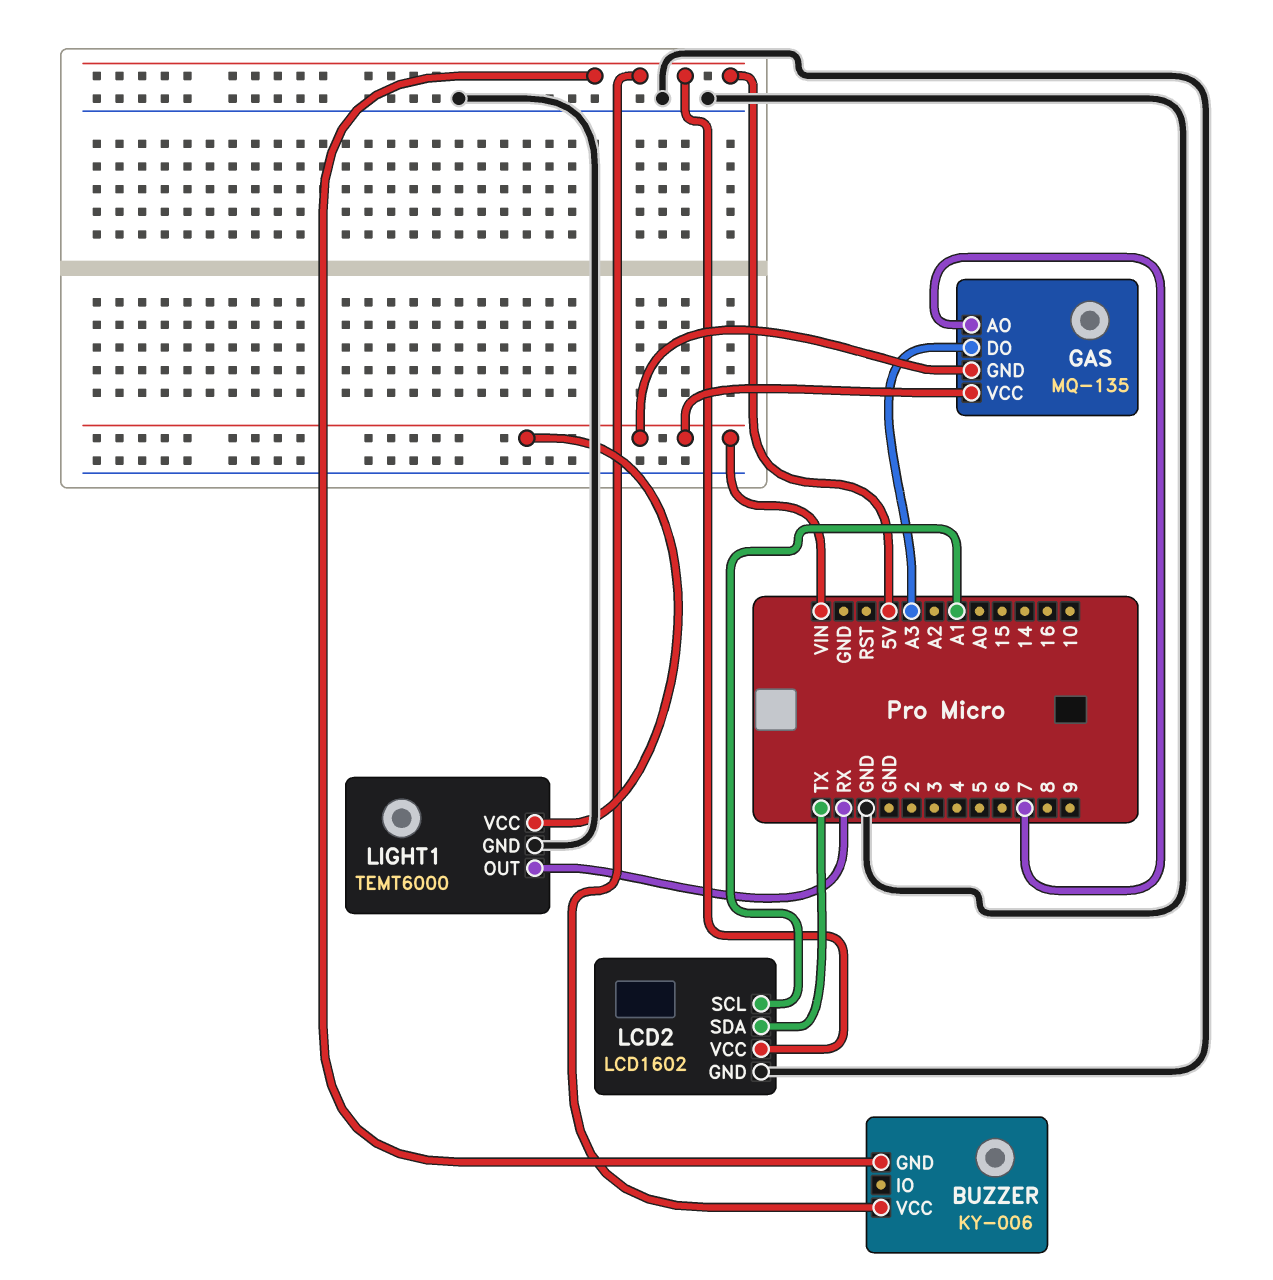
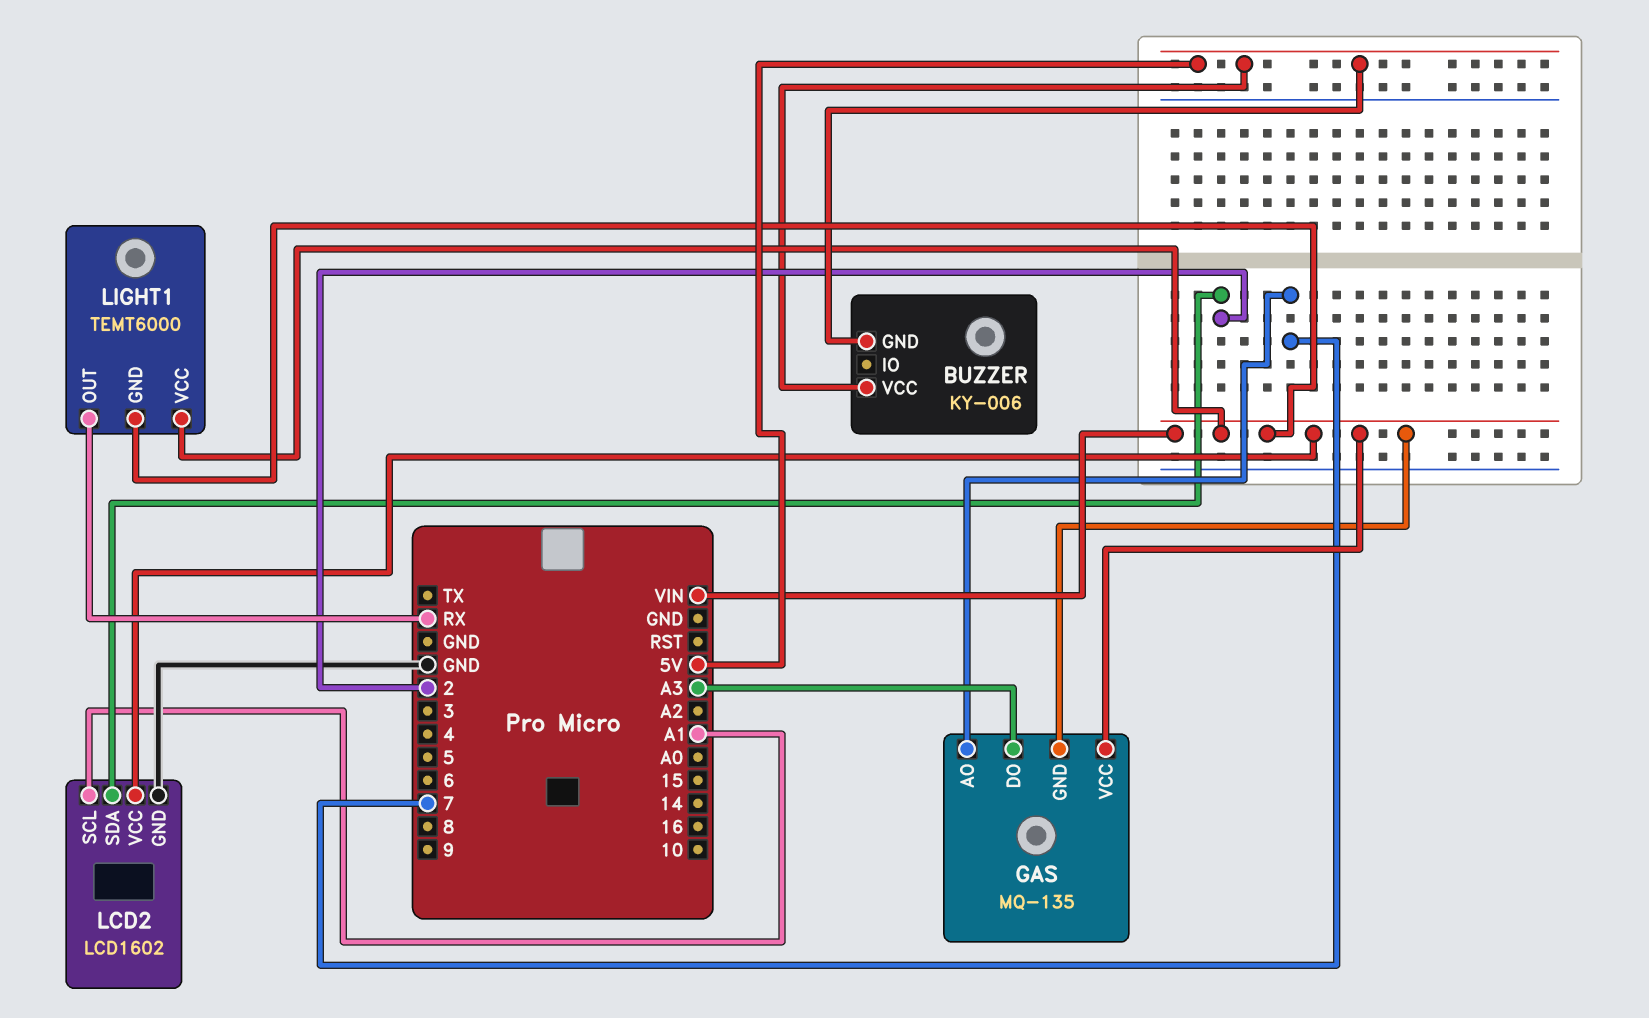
LCD2 pin SDA: TX -> 2
LCD2 pin VCC: 5V -> VIN
LIGHT1 pin GND: GND -> VIN

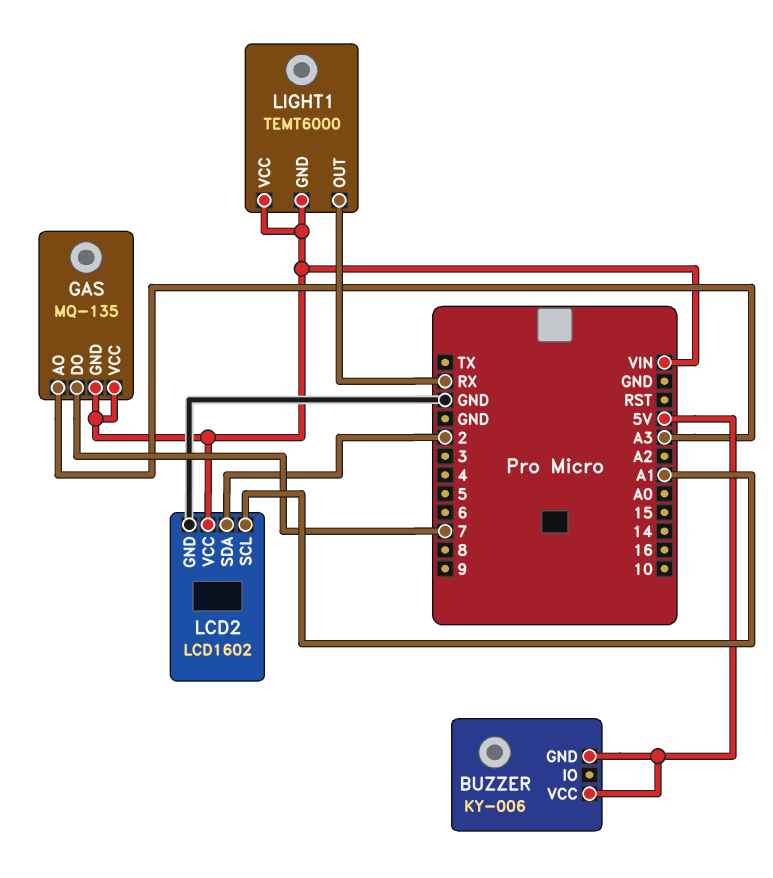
GAS pin AO: 7 -> A3
GAS pin DO: A3 -> 7

